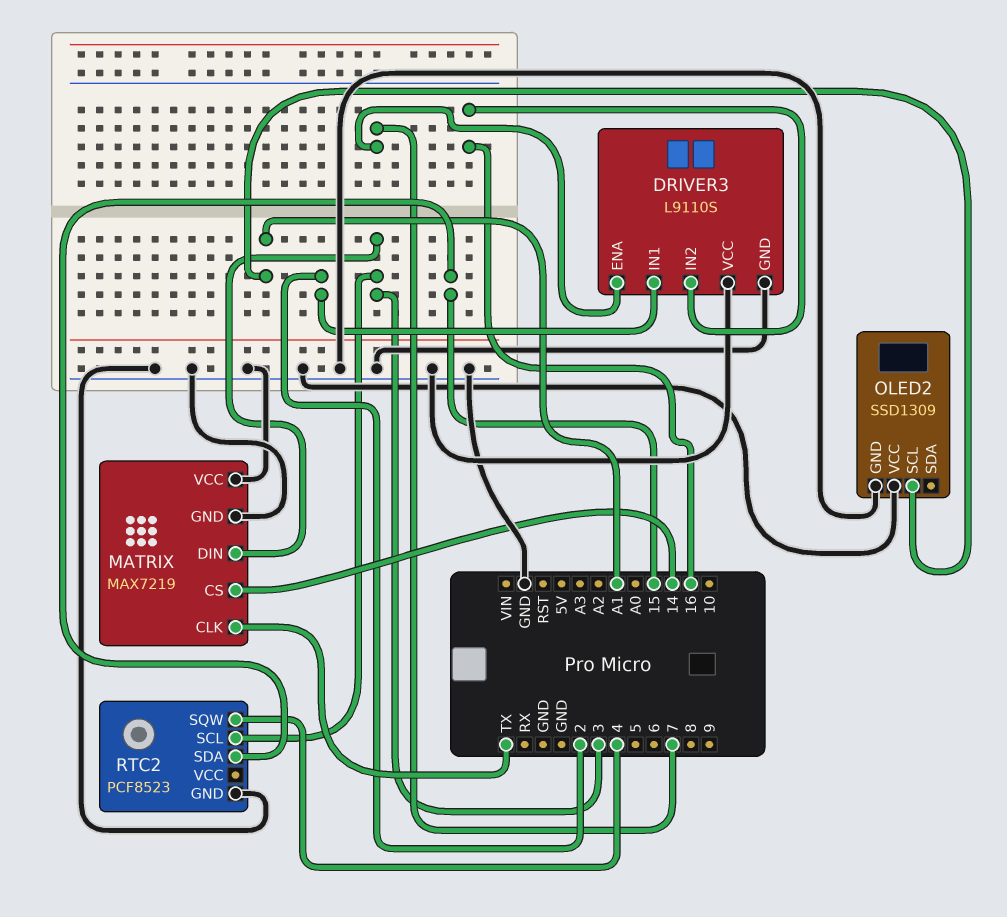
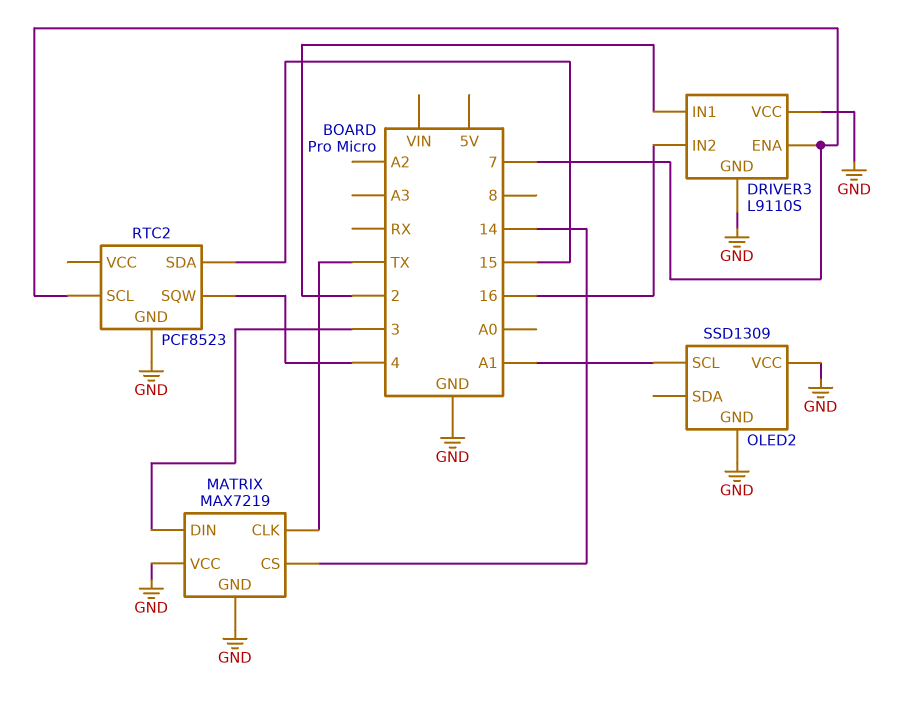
RTC2 pin SCL: 3 -> 7

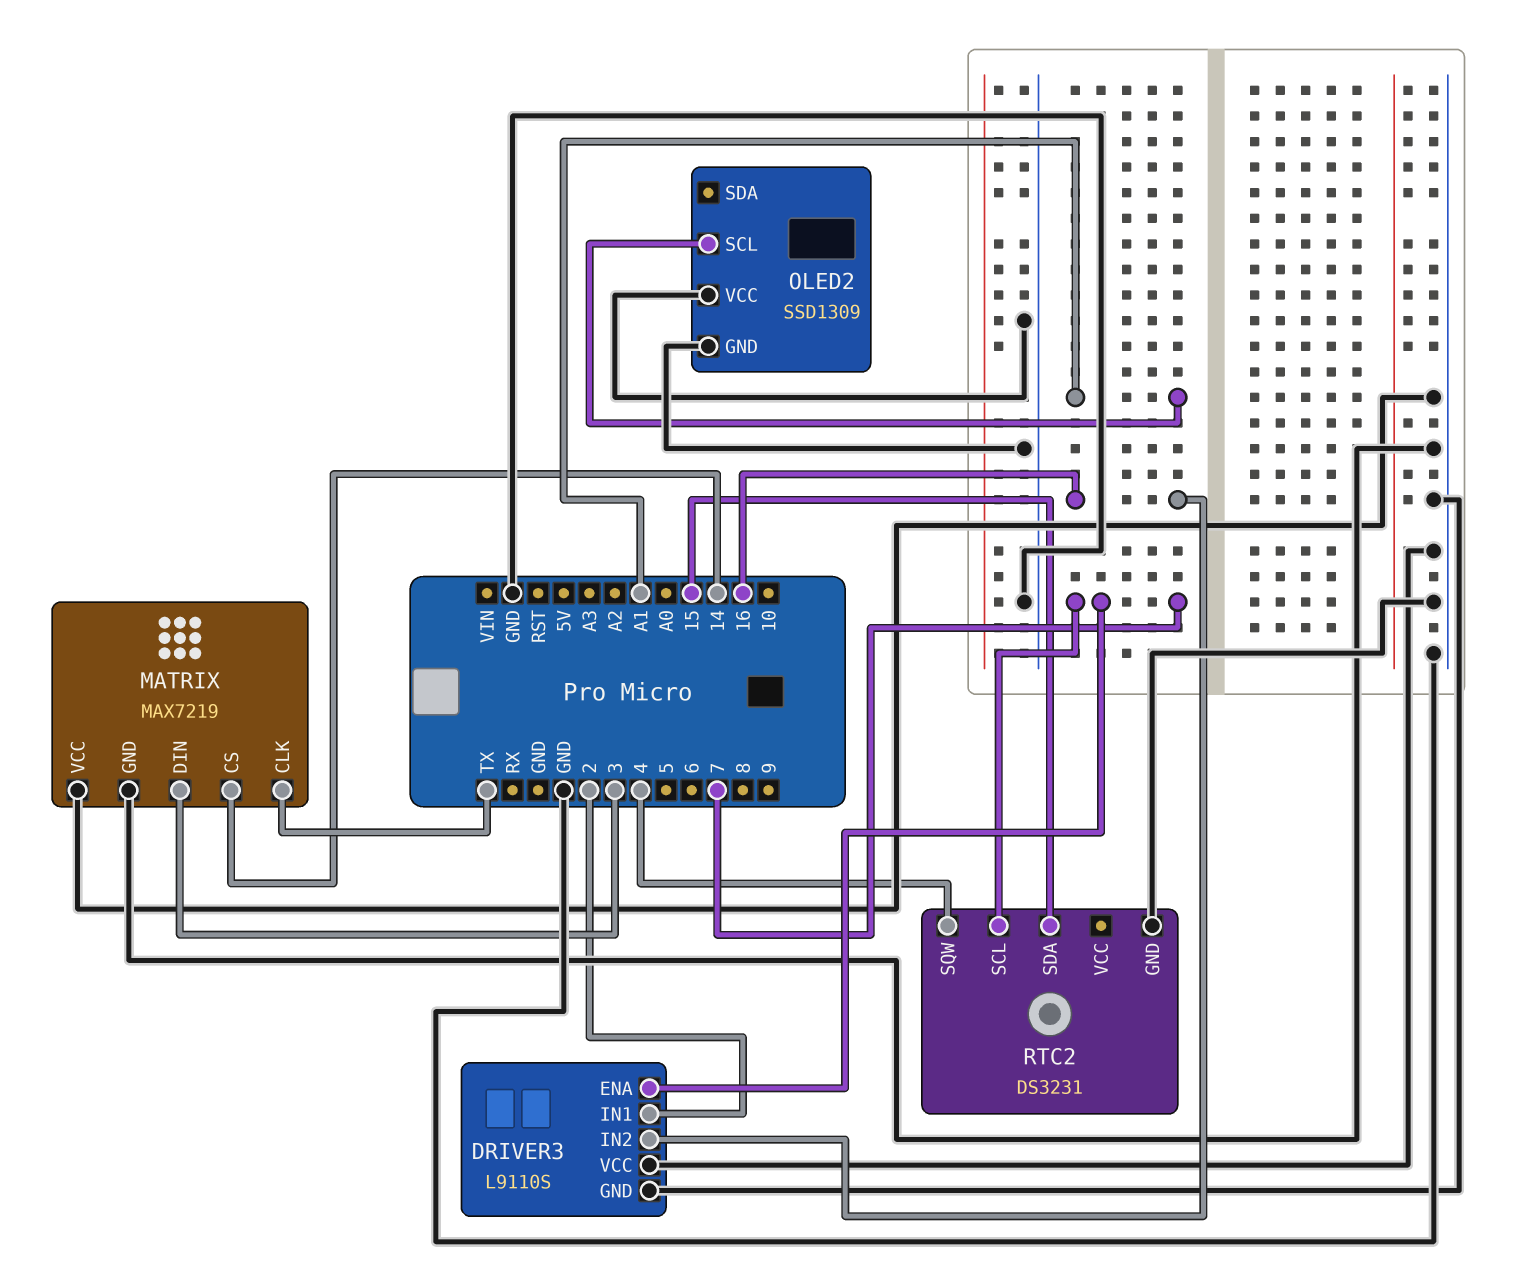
RTC2: PCF8523 -> DS3231

